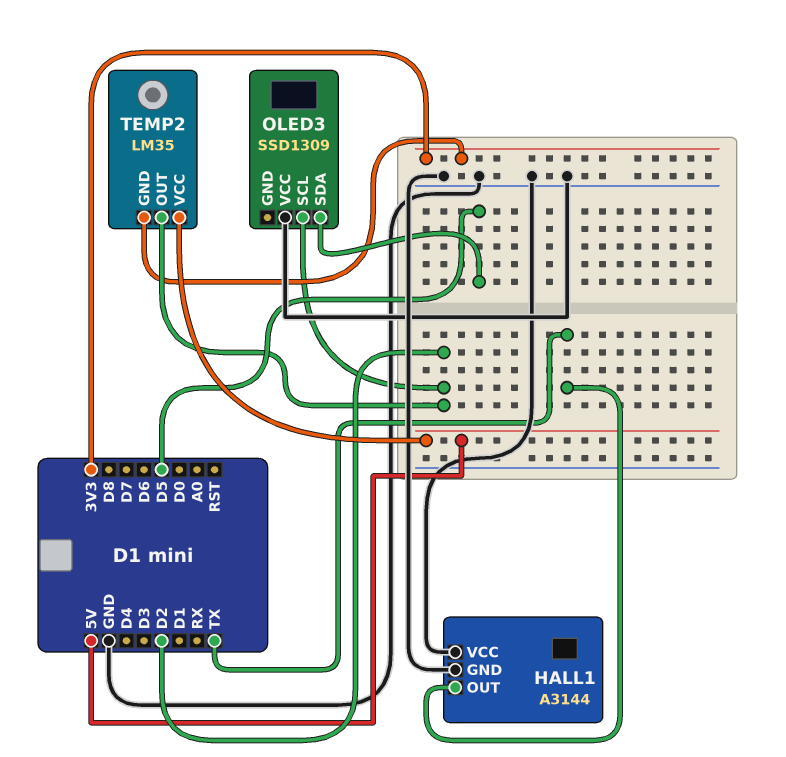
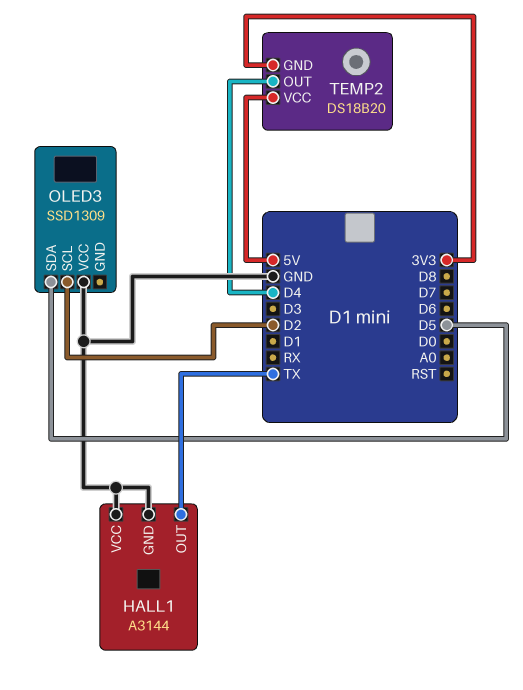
TEMP2: LM35 -> DS18B20
TEMP2 pin OUT: D2 -> D4

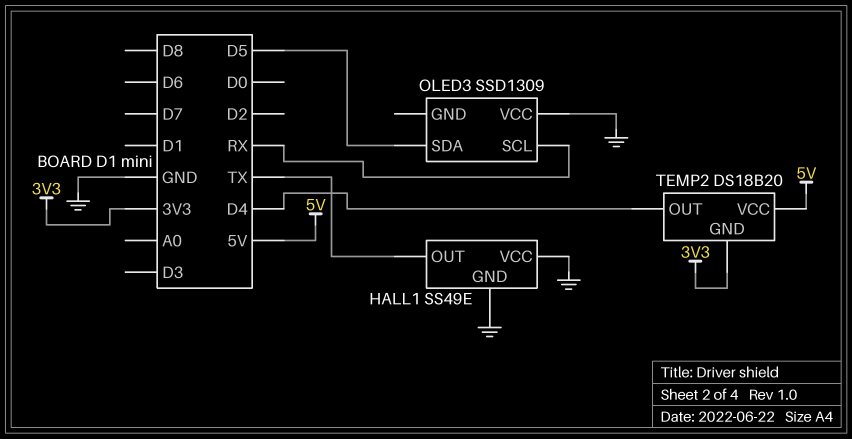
HALL1: A3144 -> SS49E
OLED3 pin SCL: D2 -> RX

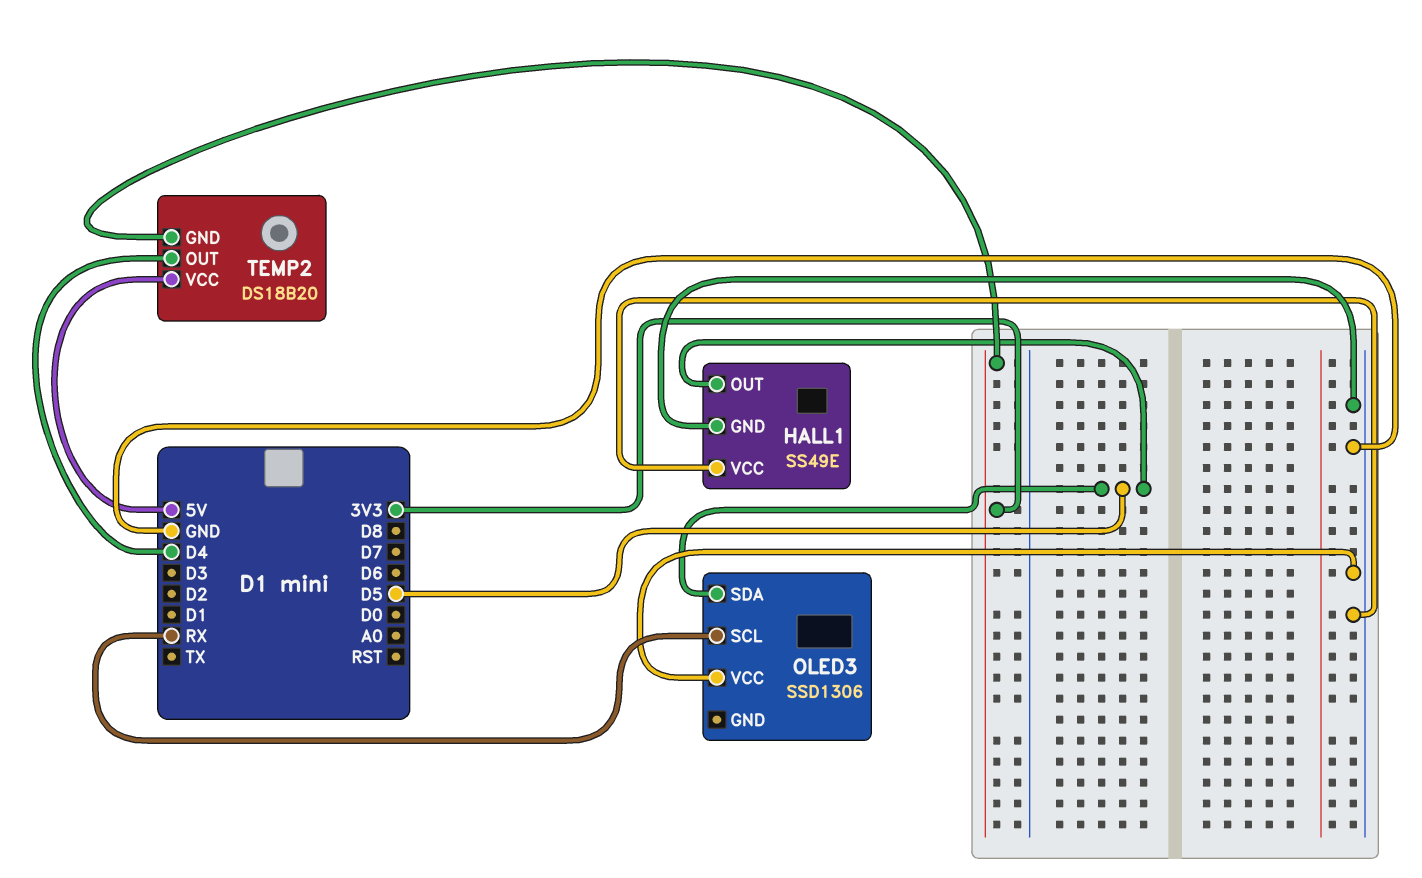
HALL1 pin OUT: TX -> D5
OLED3: SSD1309 -> SSD1306

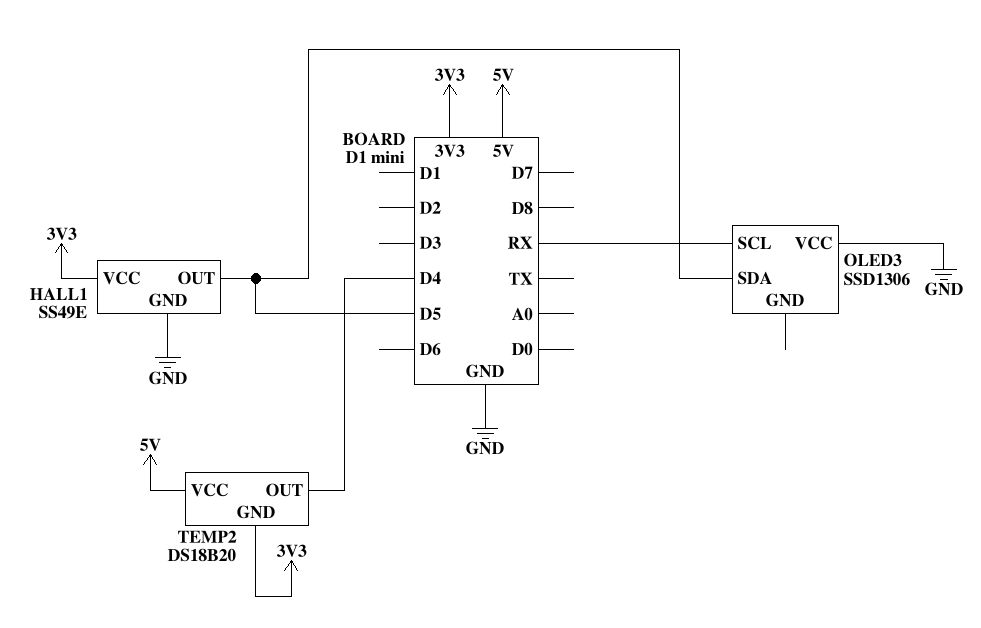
HALL1 pin VCC: GND -> 3V3

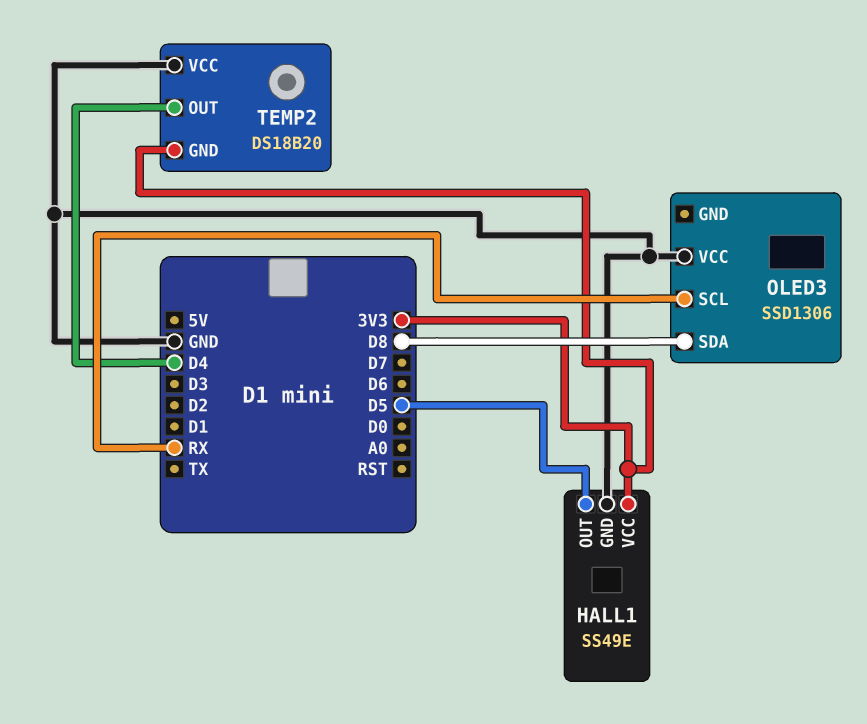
OLED3 pin SDA: D5 -> D8
TEMP2 pin VCC: 5V -> GND

